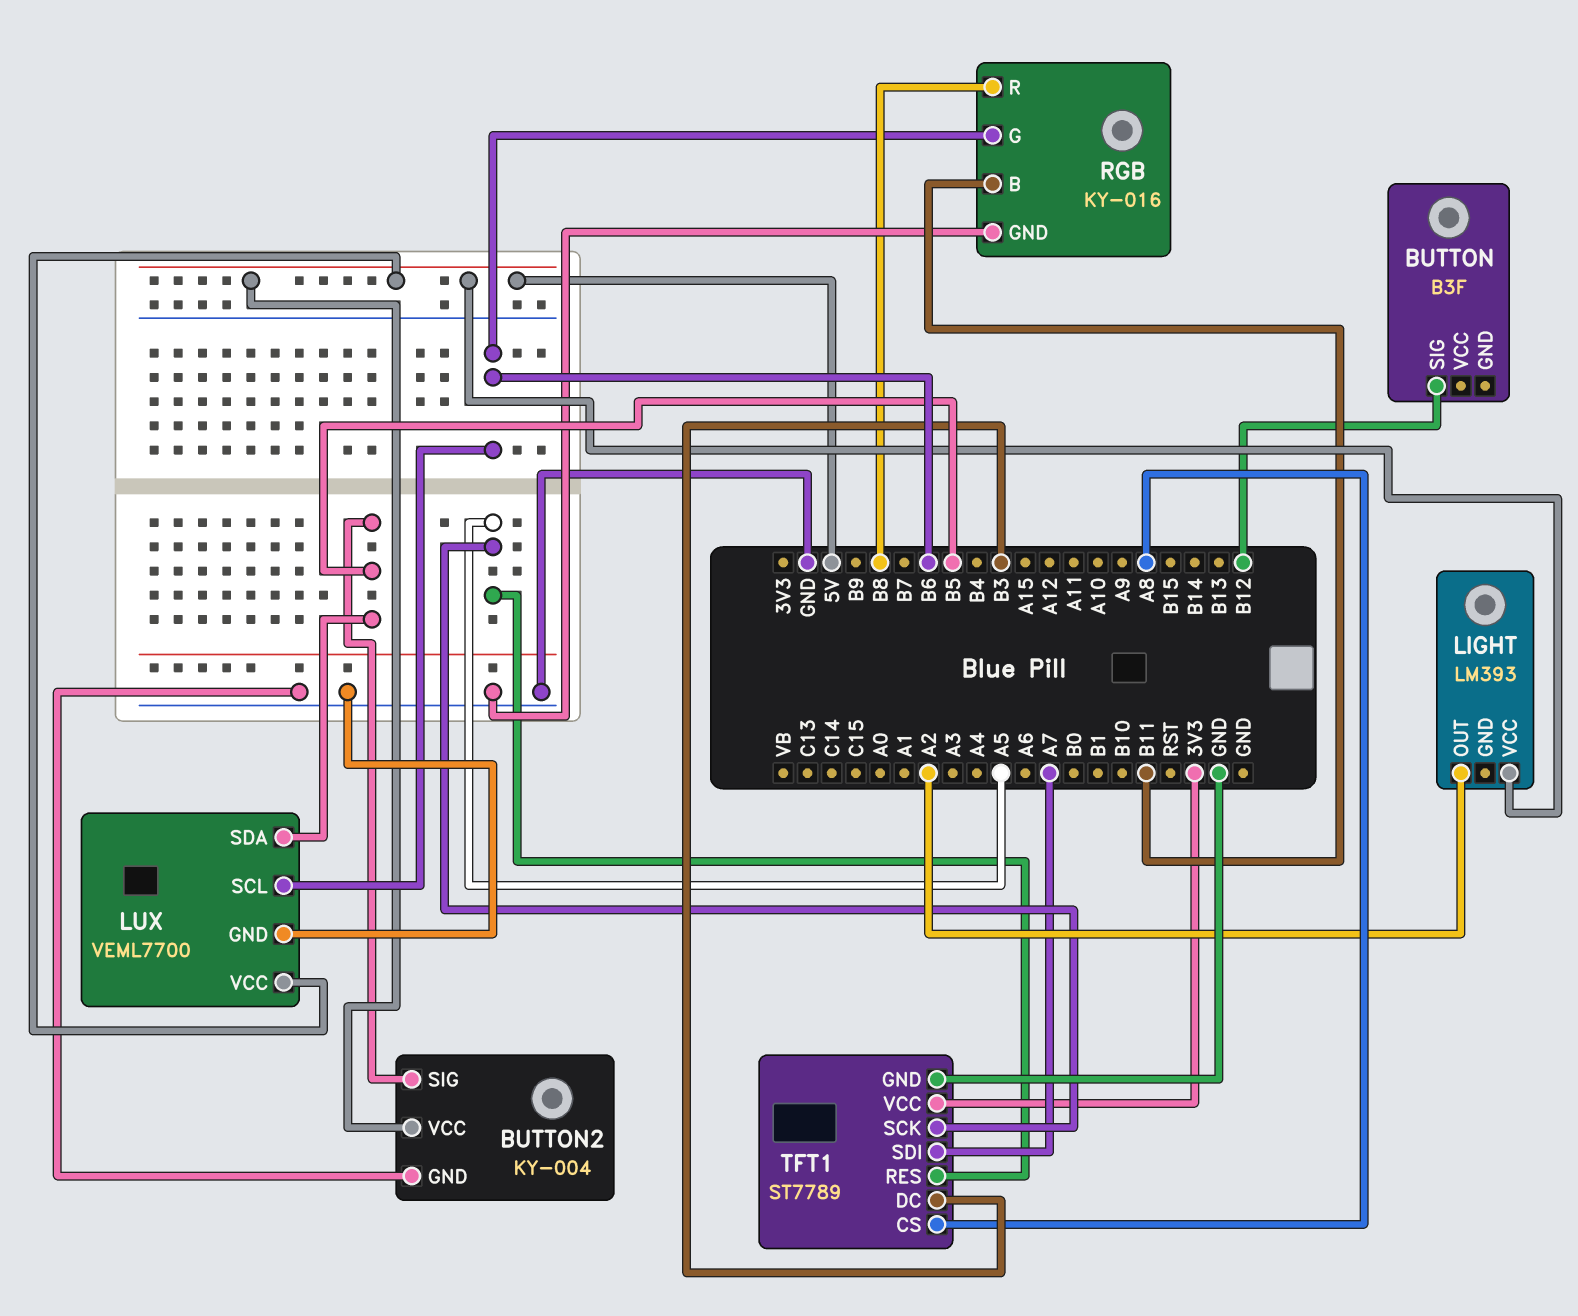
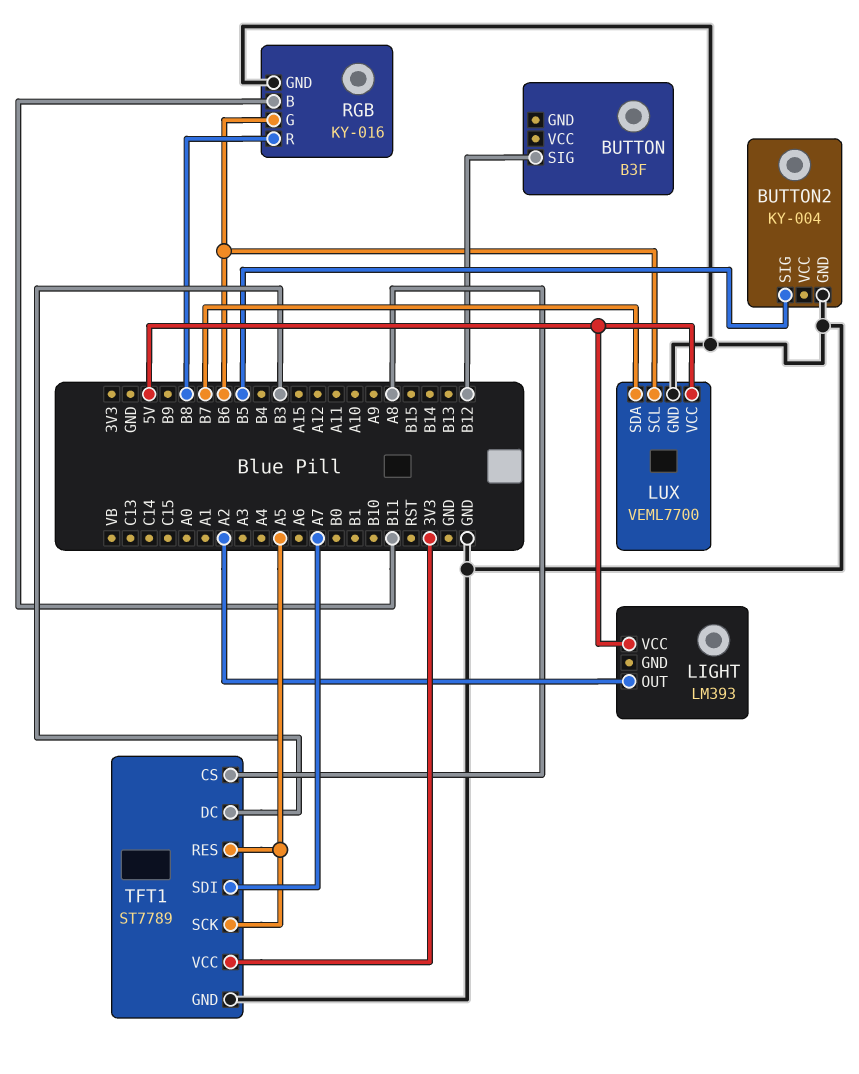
BUTTON2 pin VCC: 5V -> none
LUX pin SDA: B5 -> B7

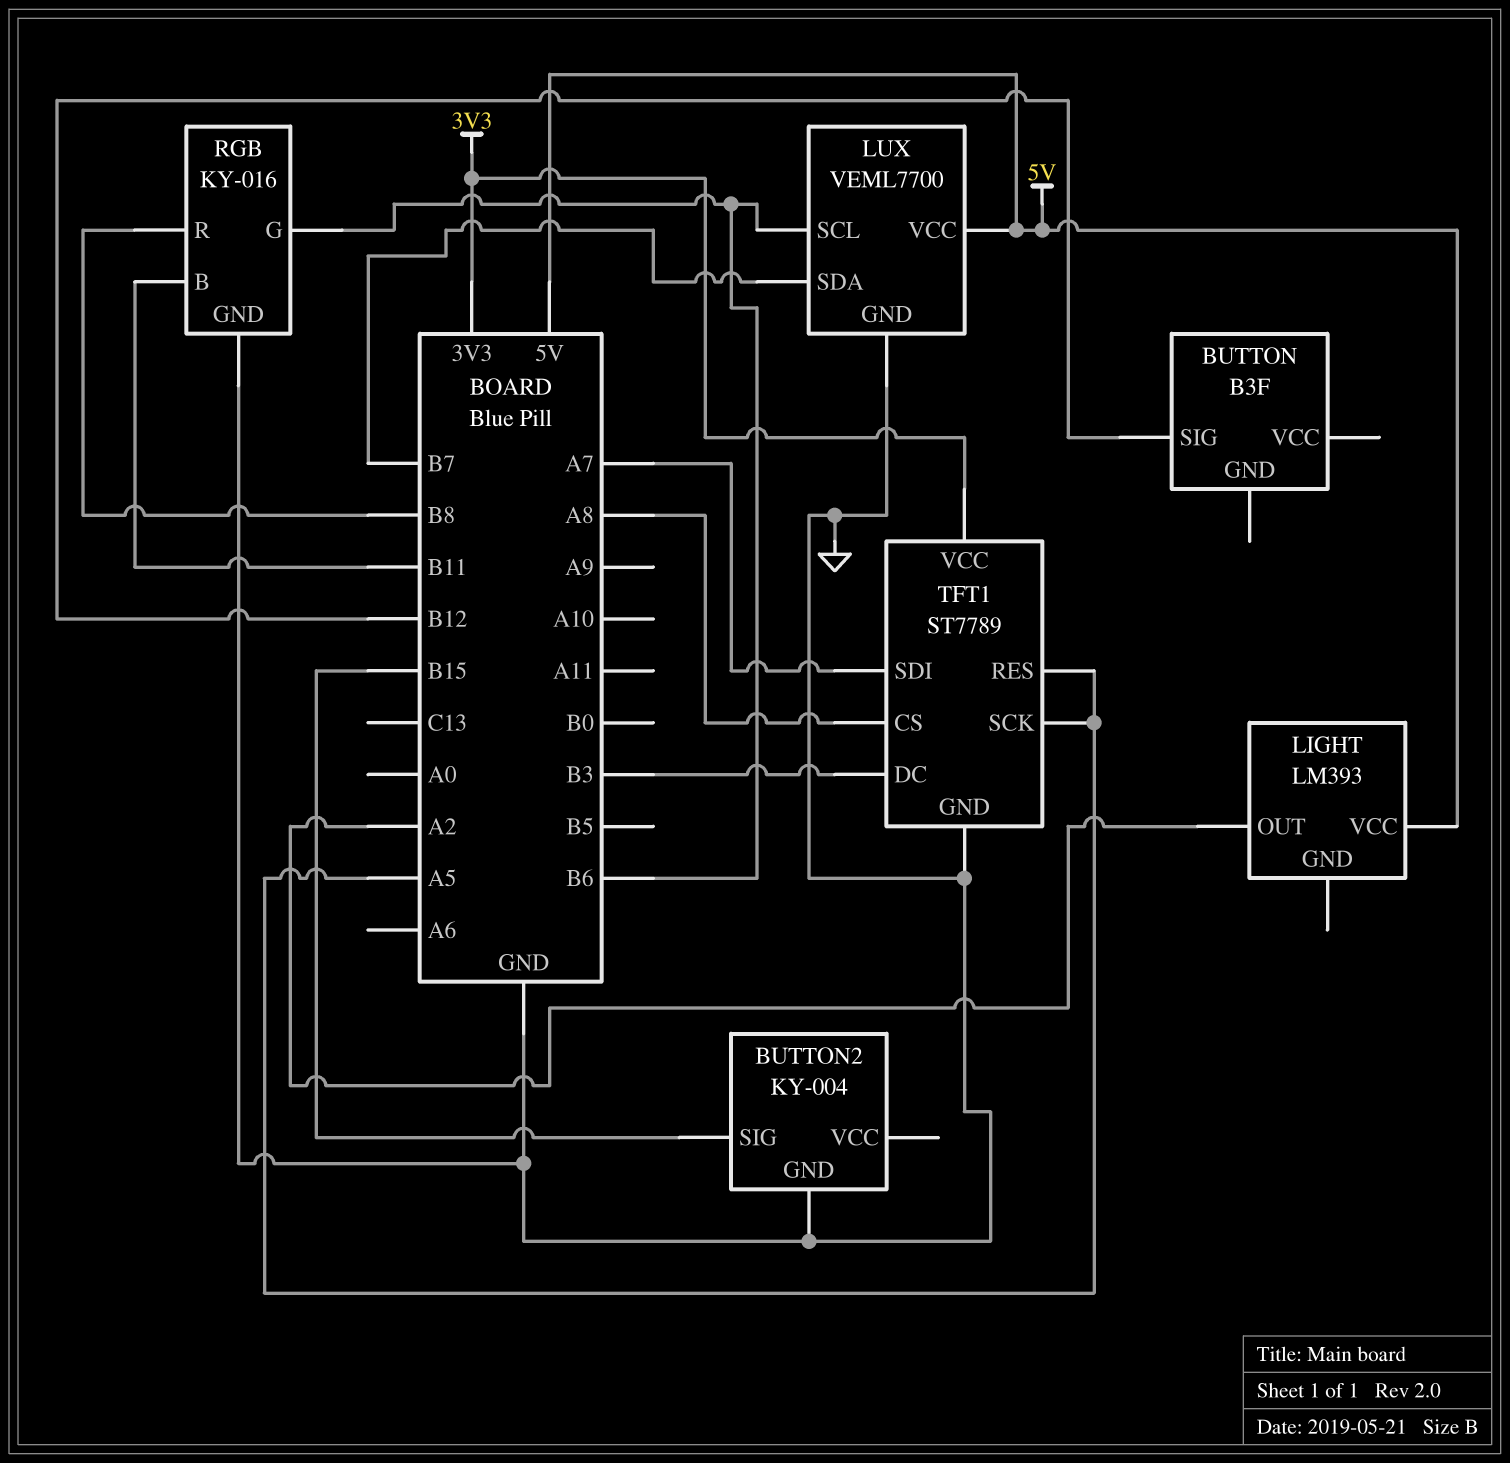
BUTTON2 pin SIG: B5 -> B15

